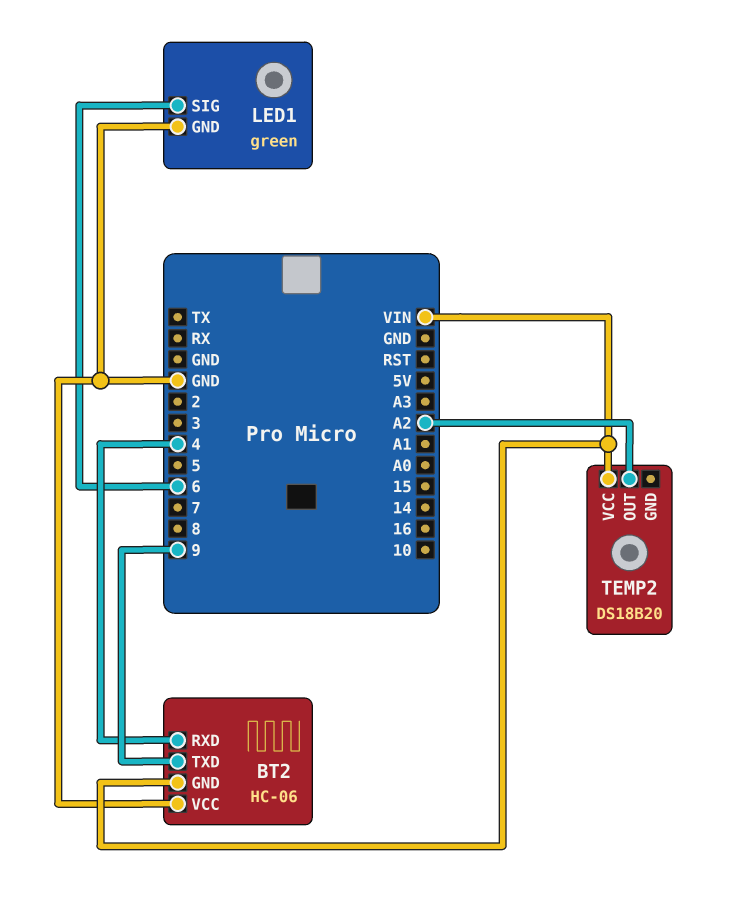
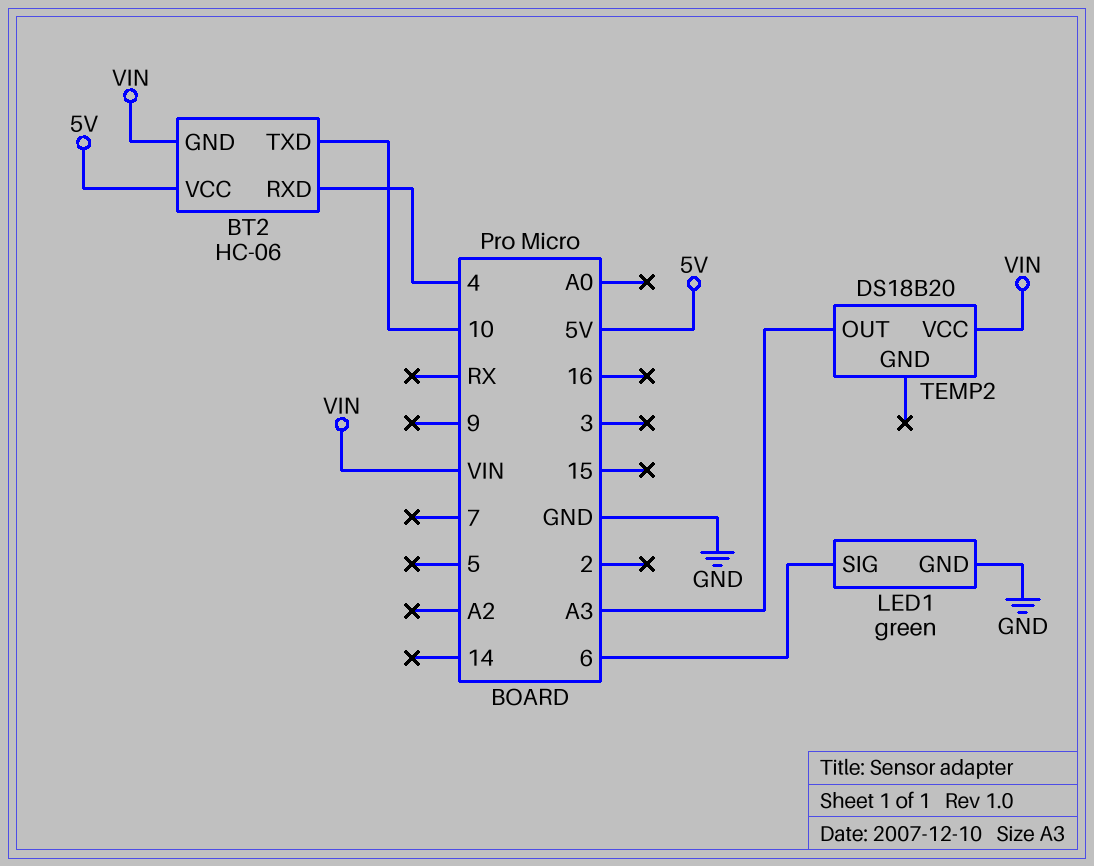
BT2 pin TXD: 9 -> 10
BT2 pin VCC: GND -> 5V
TEMP2 pin OUT: A2 -> A3

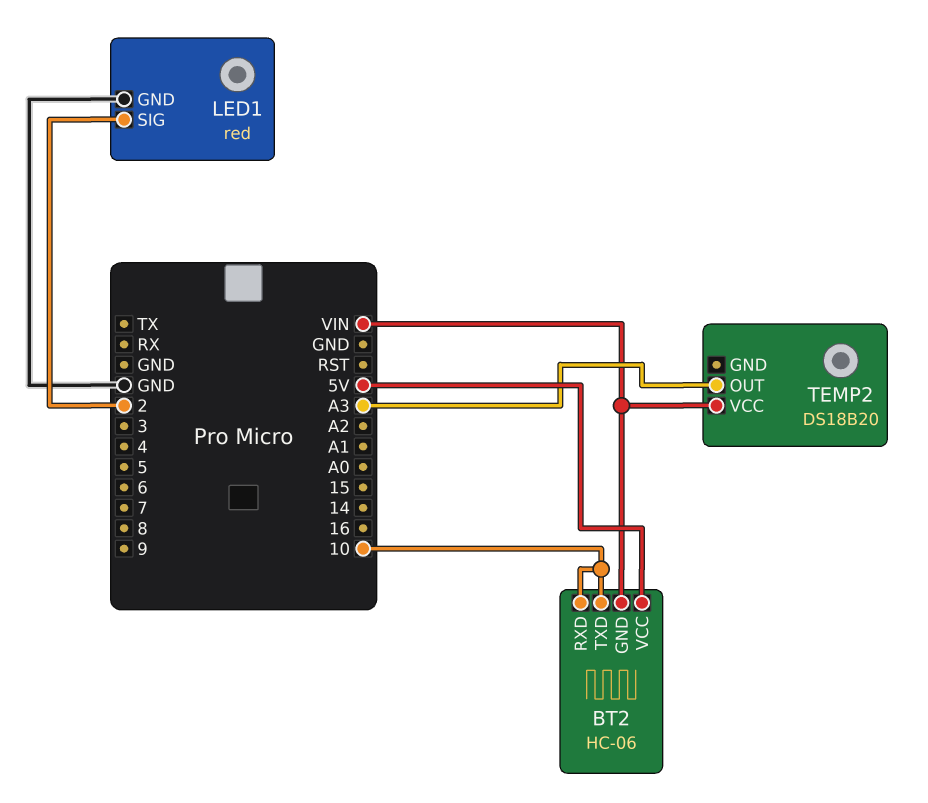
BT2 pin RXD: 4 -> 10
LED1: green -> red
LED1 pin SIG: 6 -> 2

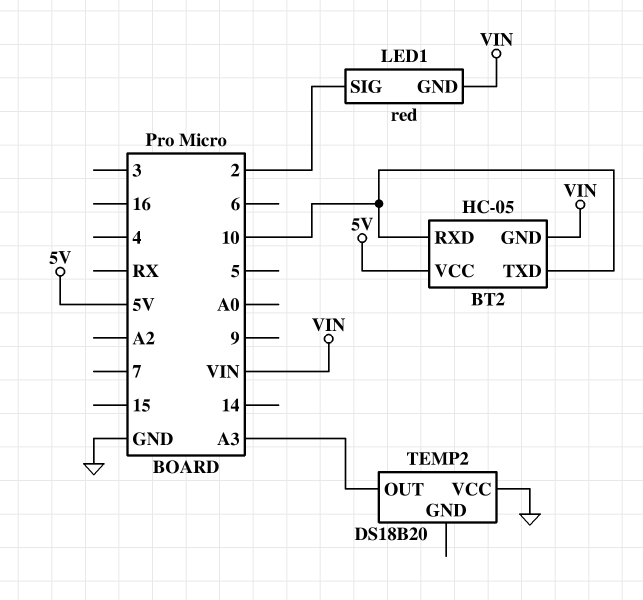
BT2: HC-06 -> HC-05
LED1 pin GND: GND -> VIN
TEMP2 pin VCC: VIN -> GND

